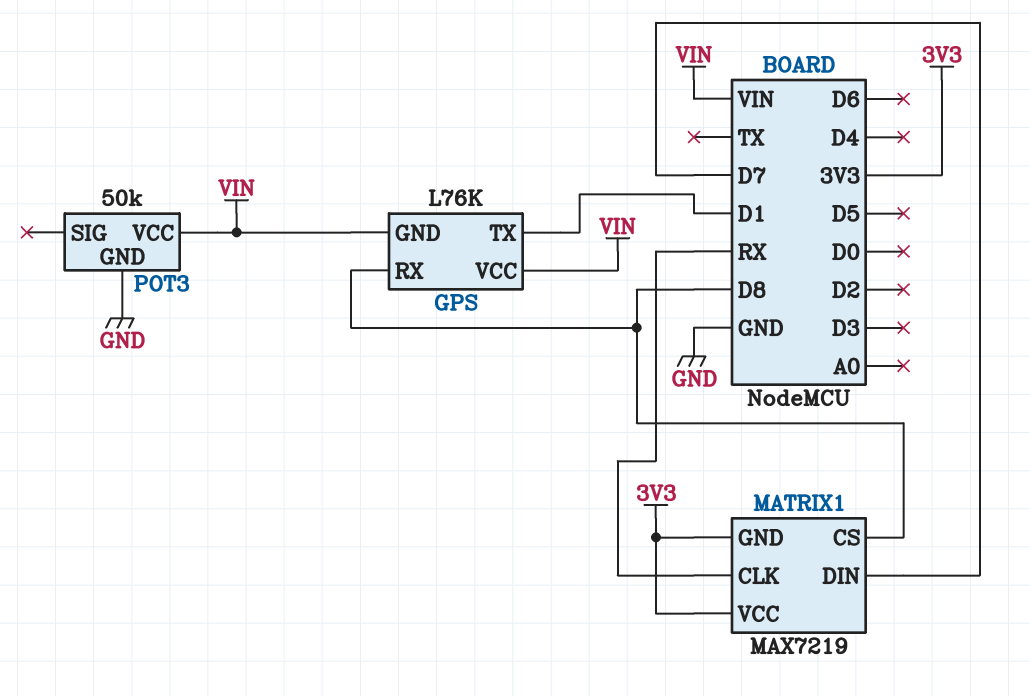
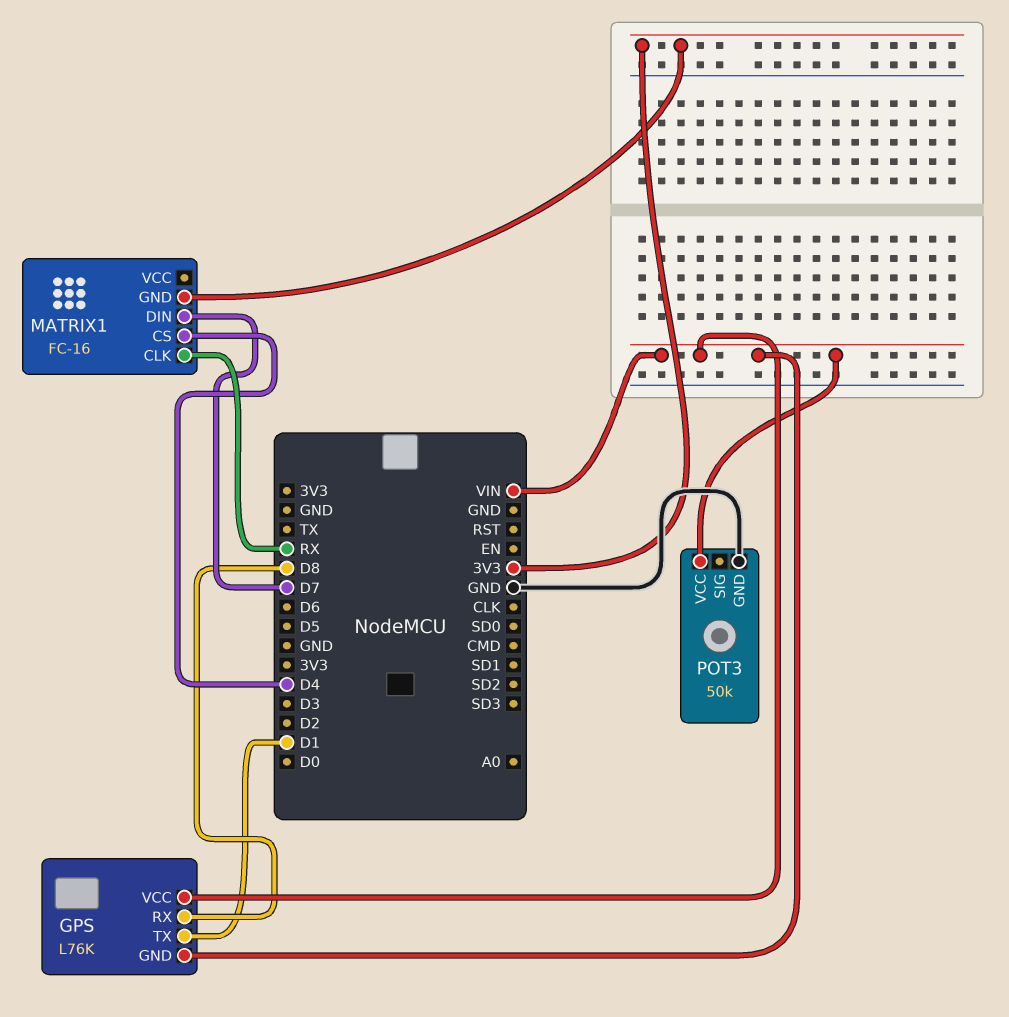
MATRIX1: MAX7219 -> FC-16
MATRIX1 pin CS: D8 -> D4
MATRIX1 pin VCC: 3V3 -> none

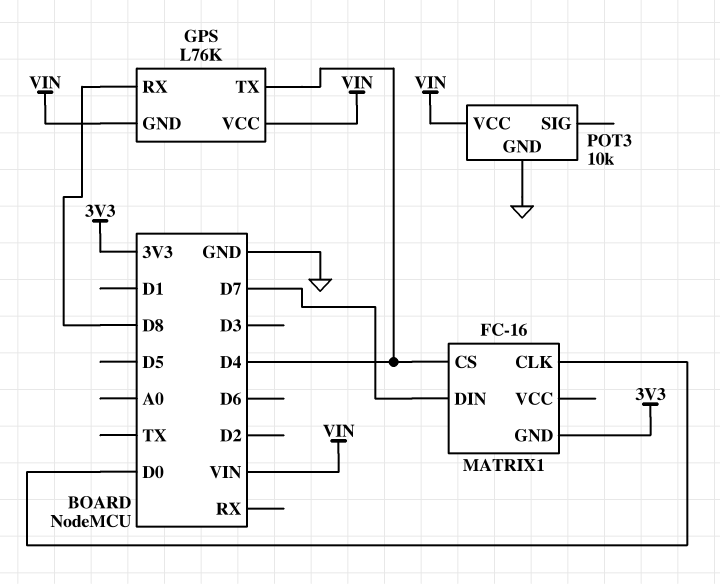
GPS pin TX: D1 -> D4
MATRIX1 pin CLK: RX -> D0
POT3: 50k -> 10k

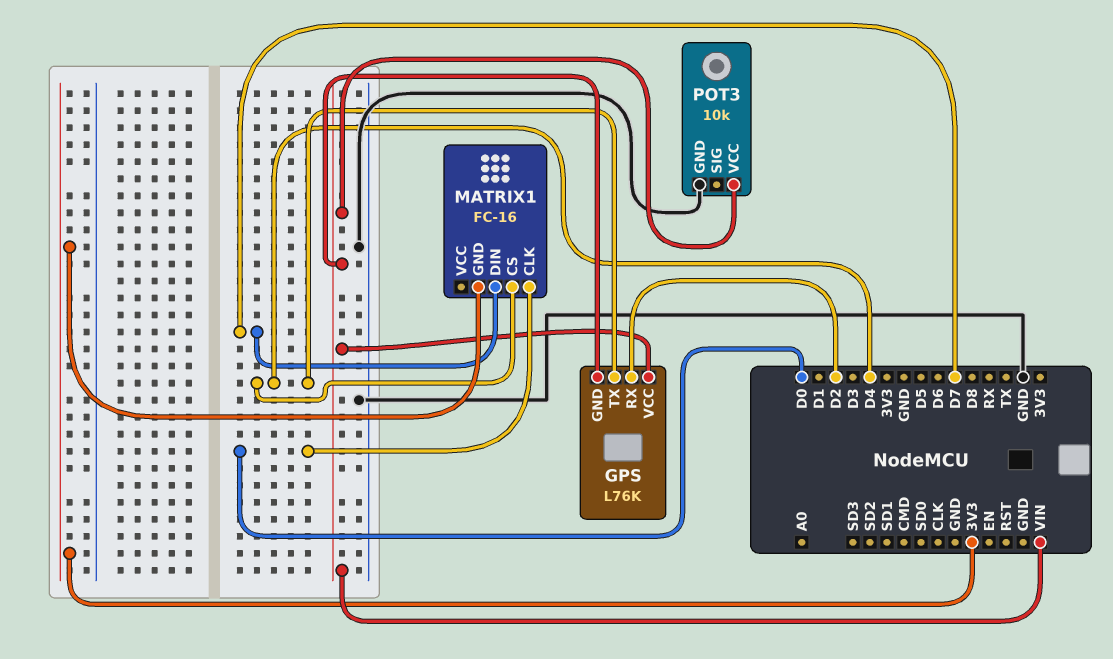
GPS pin RX: D8 -> D2

